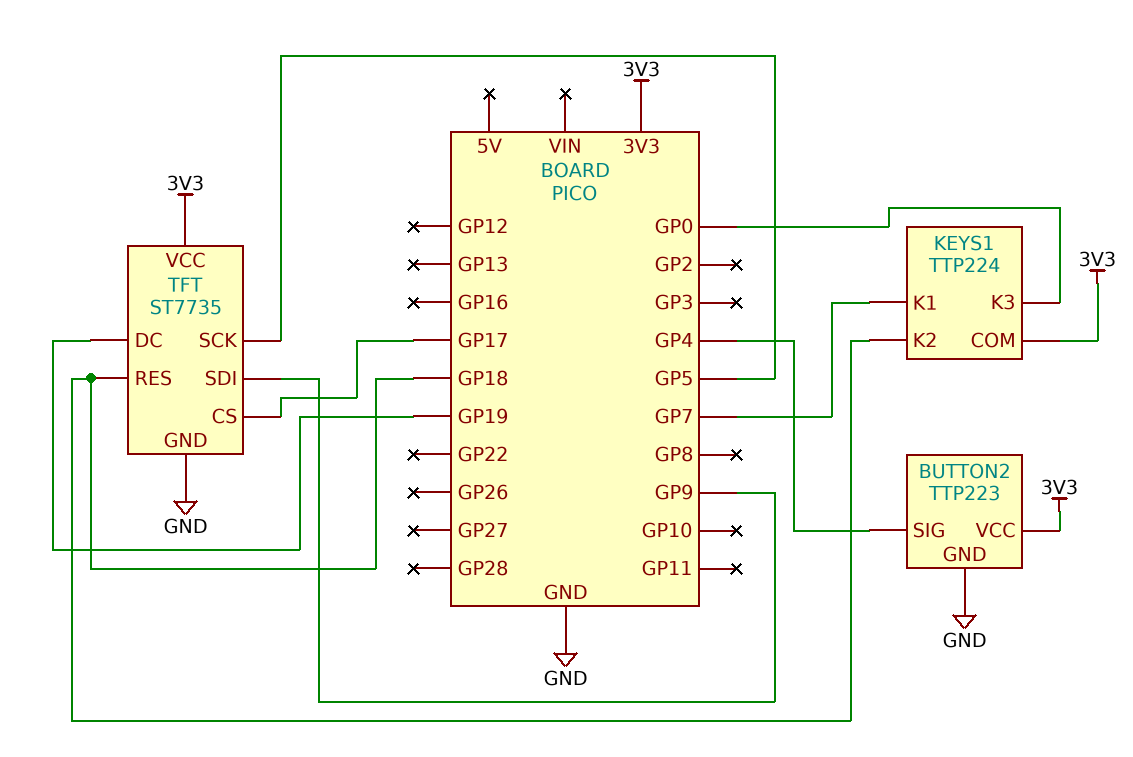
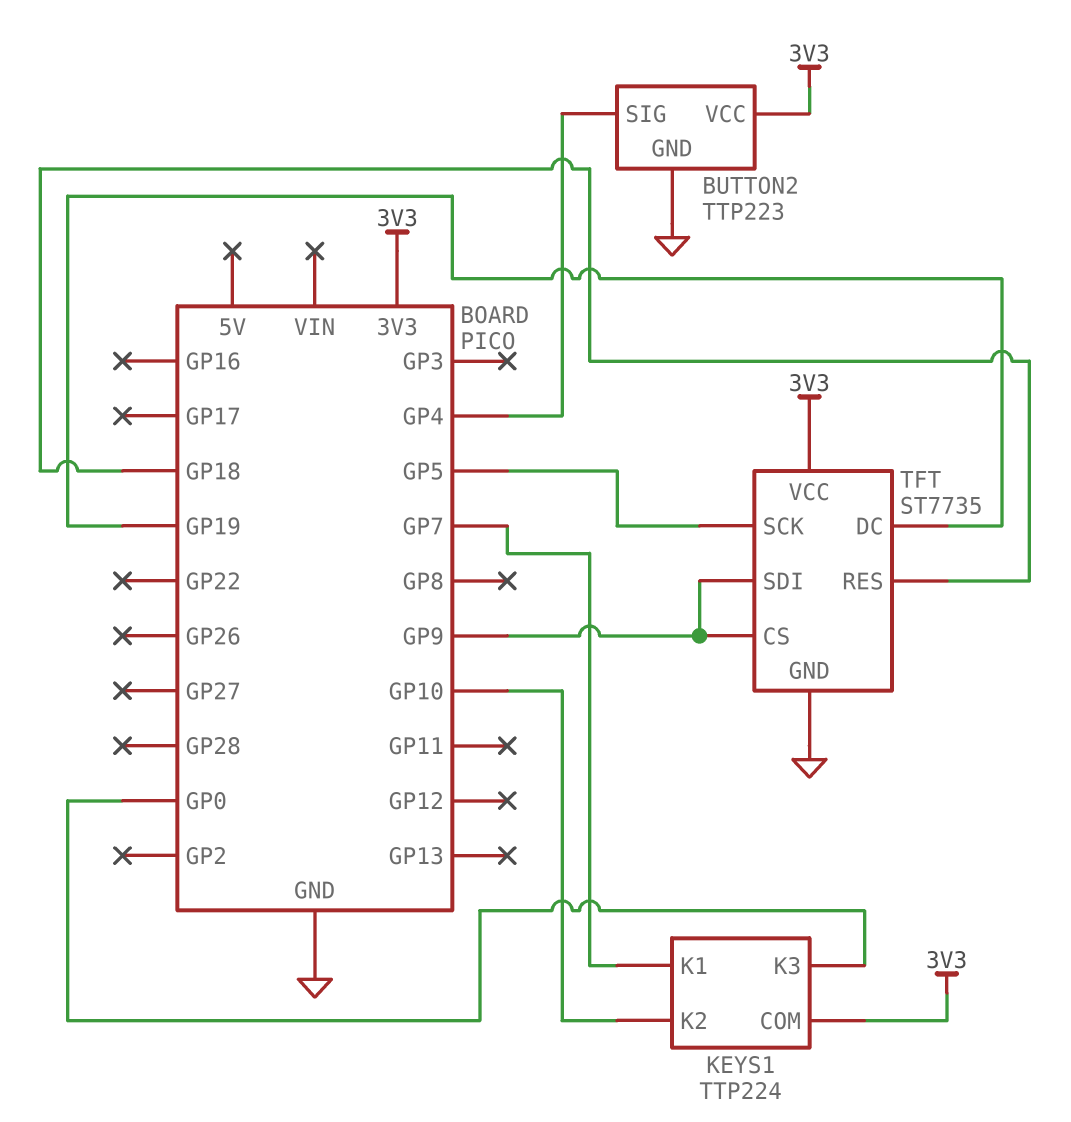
KEYS1 pin K2: GP18 -> GP10
TFT pin CS: GP17 -> GP9

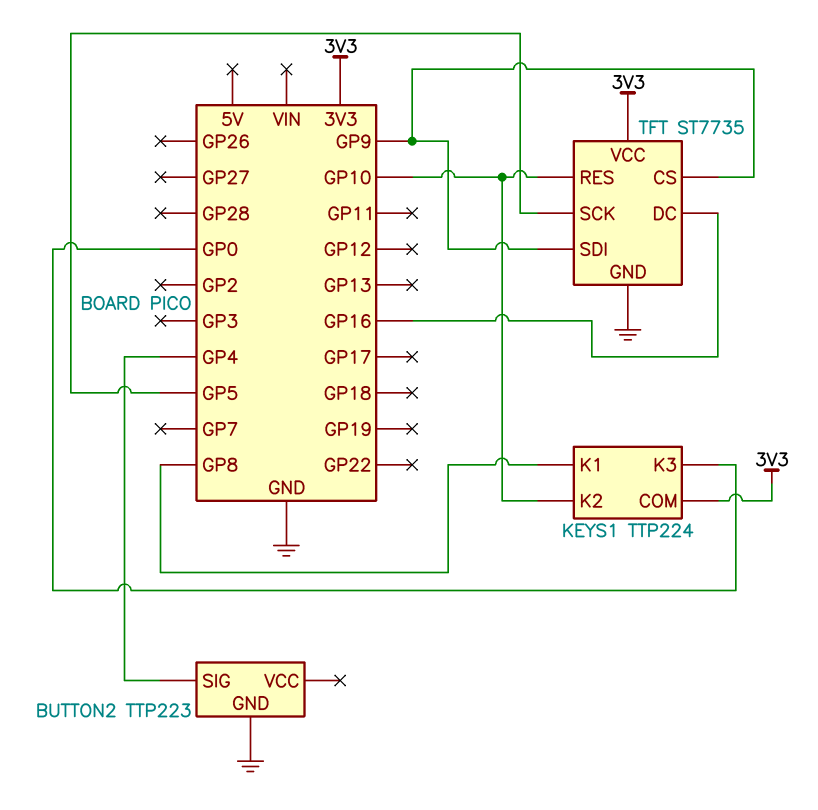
BUTTON2 pin VCC: 3V3 -> none
KEYS1 pin K1: GP7 -> GP8
TFT pin DC: GP19 -> GP16
TFT pin RES: GP18 -> GP10

